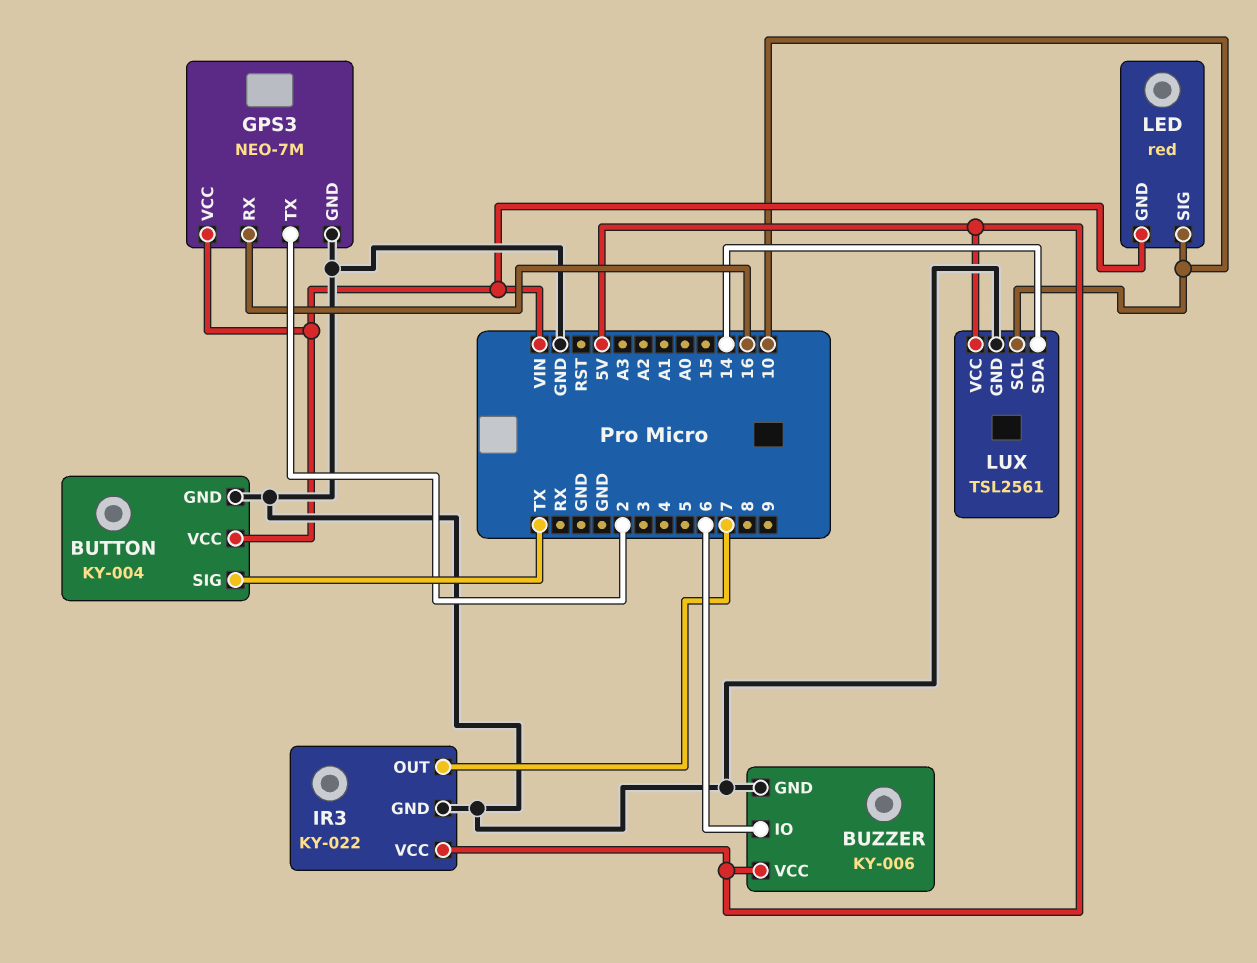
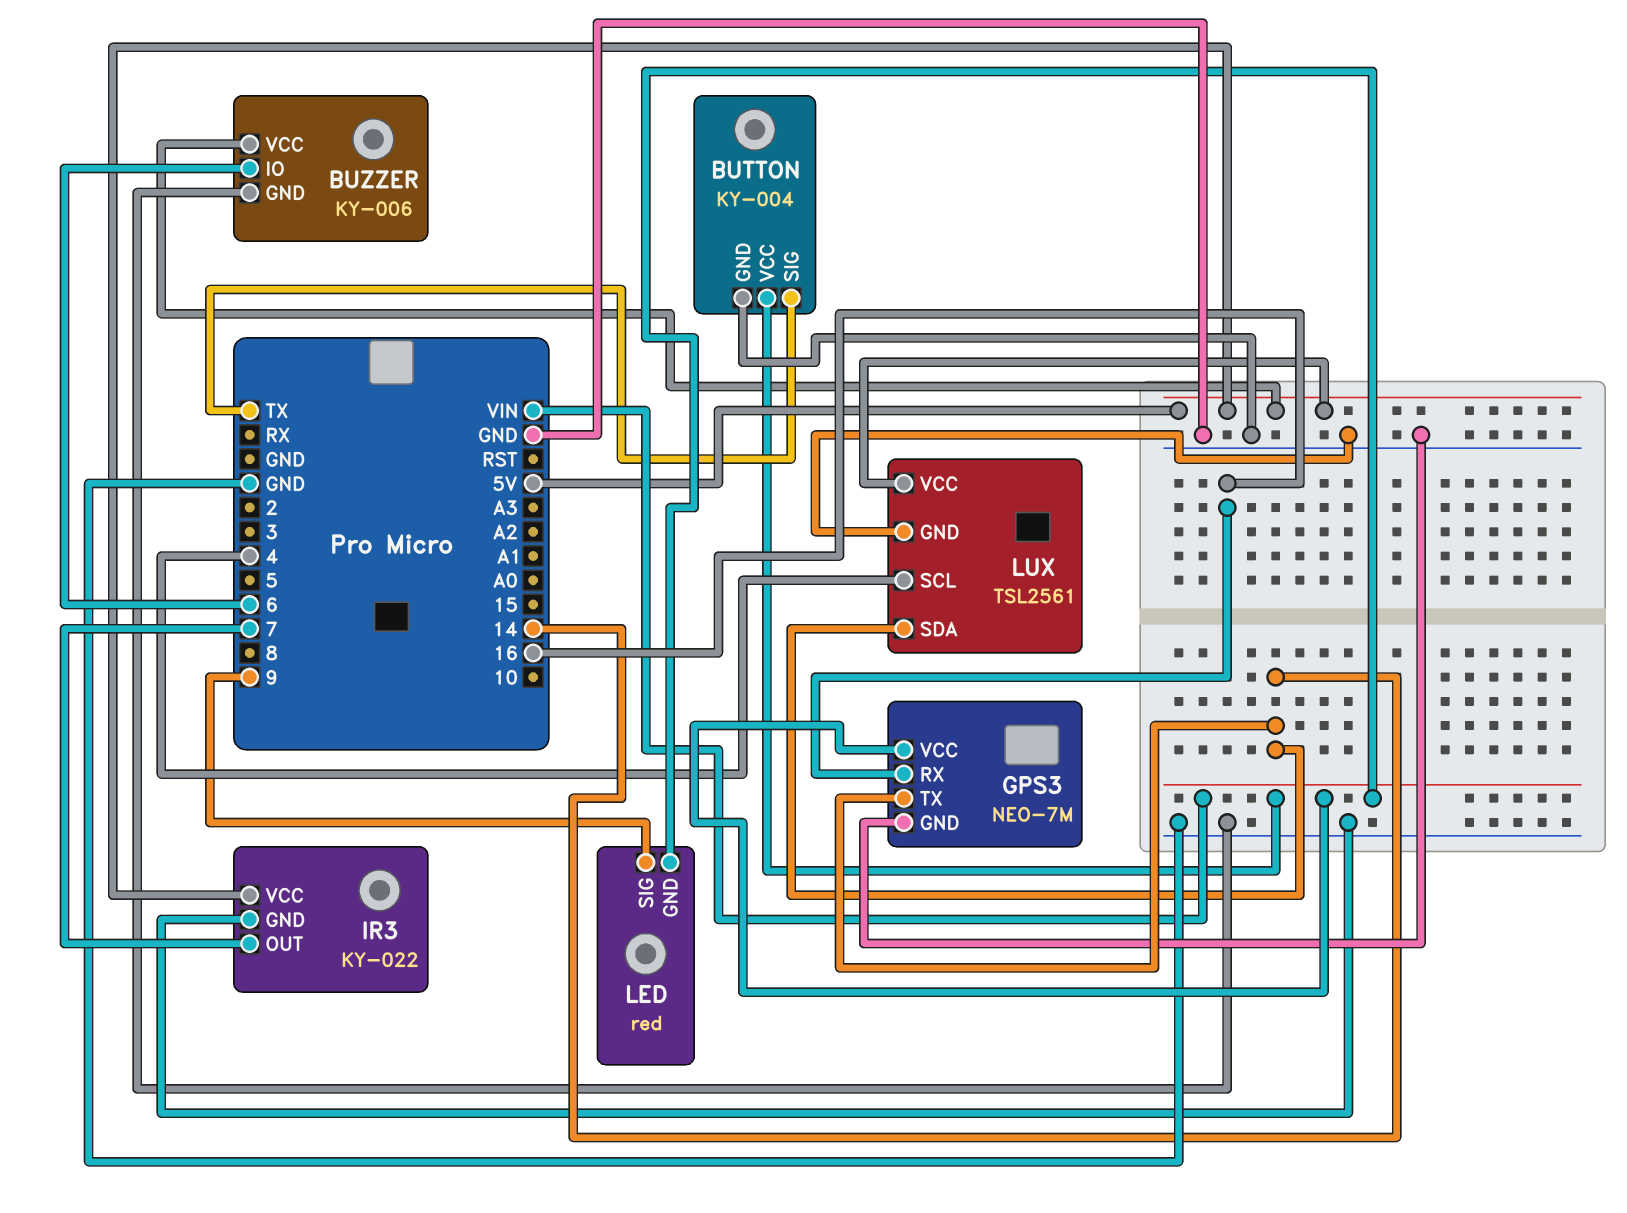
GPS3 pin TX: 2 -> 14
LED pin SIG: 10 -> 9
LUX pin SCL: 10 -> 4

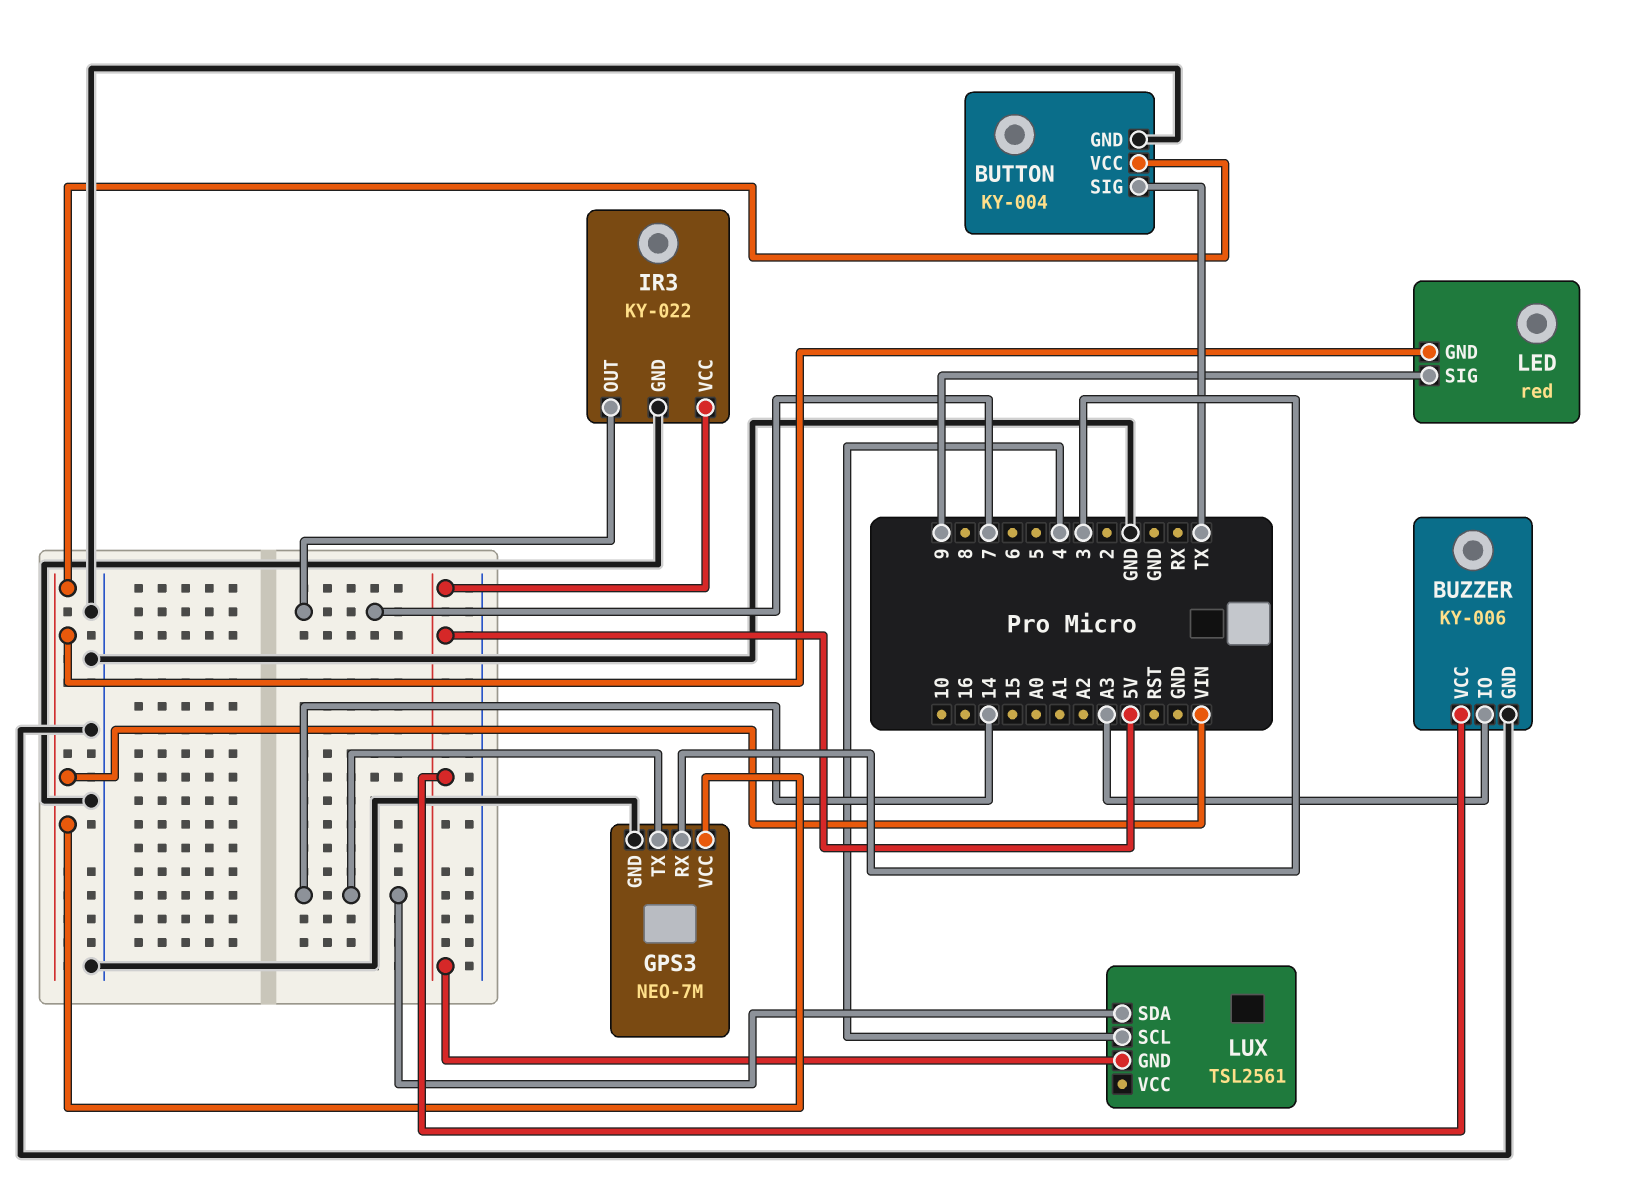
BUZZER pin IO: 6 -> A3
GPS3 pin RX: 16 -> 3
LUX pin GND: GND -> 5V
LUX pin VCC: 5V -> none

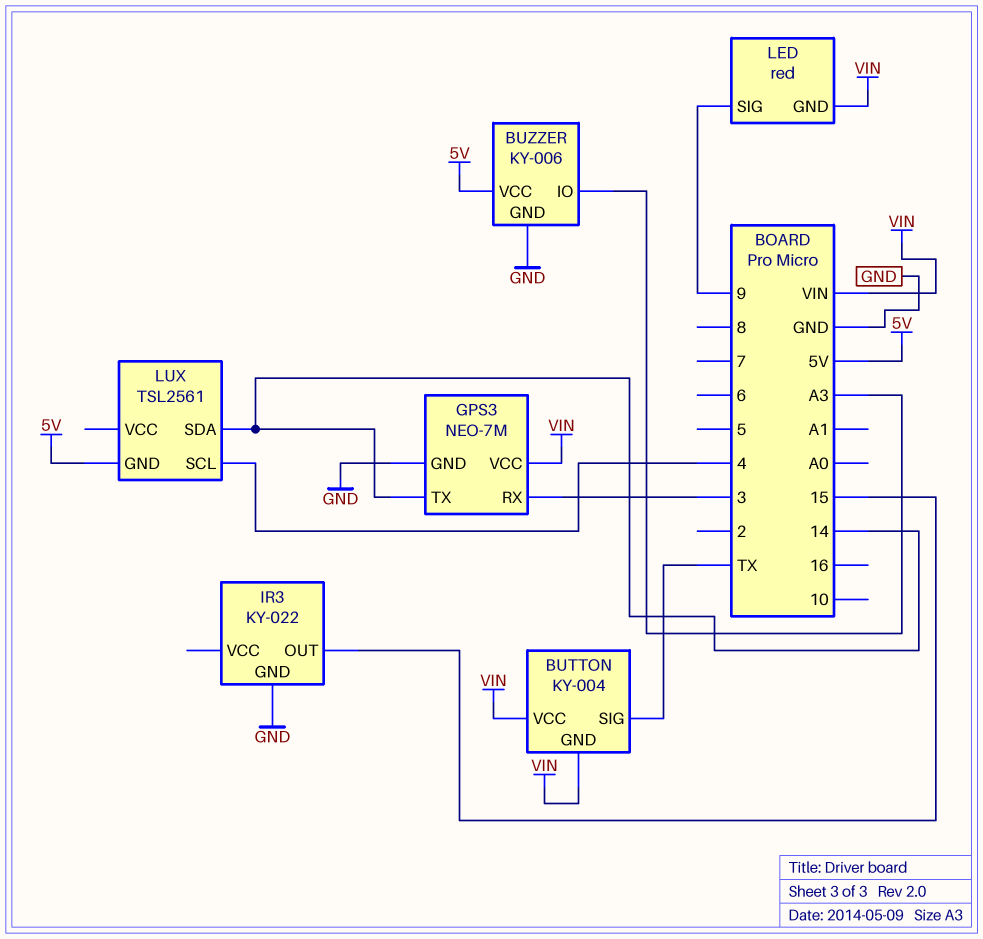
BUTTON pin GND: GND -> VIN
IR3 pin OUT: 7 -> 15
IR3 pin VCC: 5V -> none

